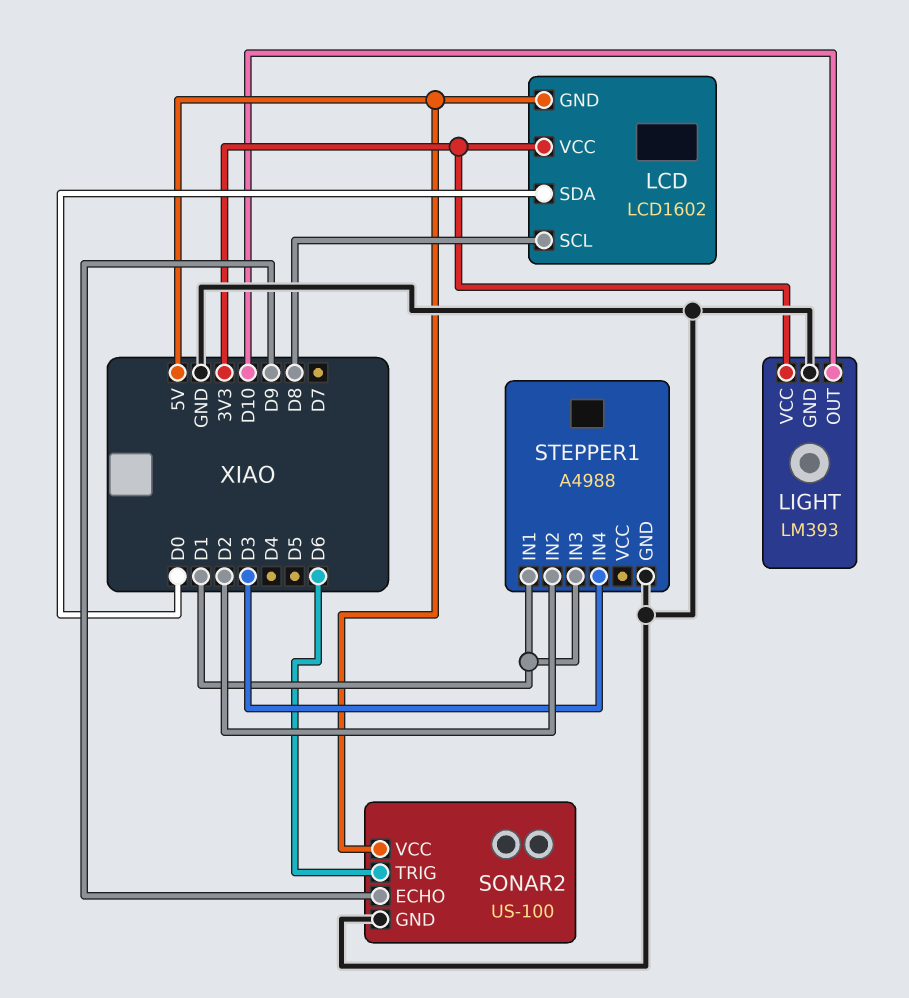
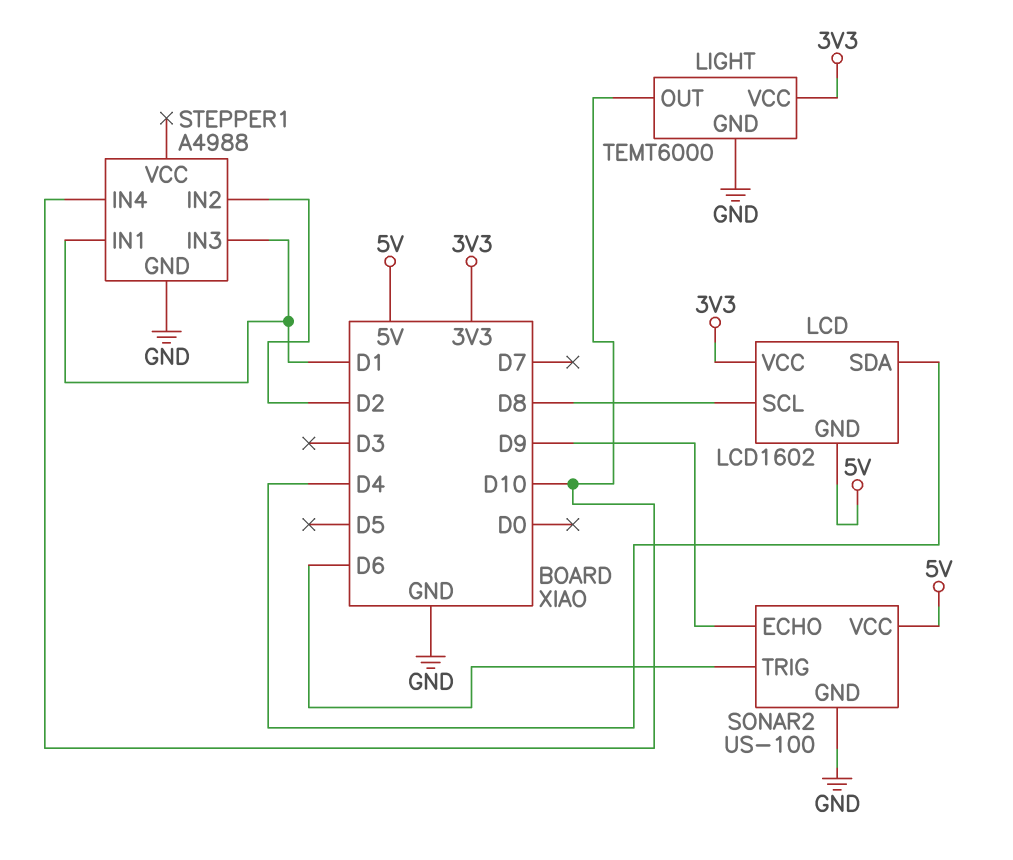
LCD pin SDA: D0 -> D4
LIGHT: LM393 -> TEMT6000
STEPPER1 pin IN4: D3 -> D10

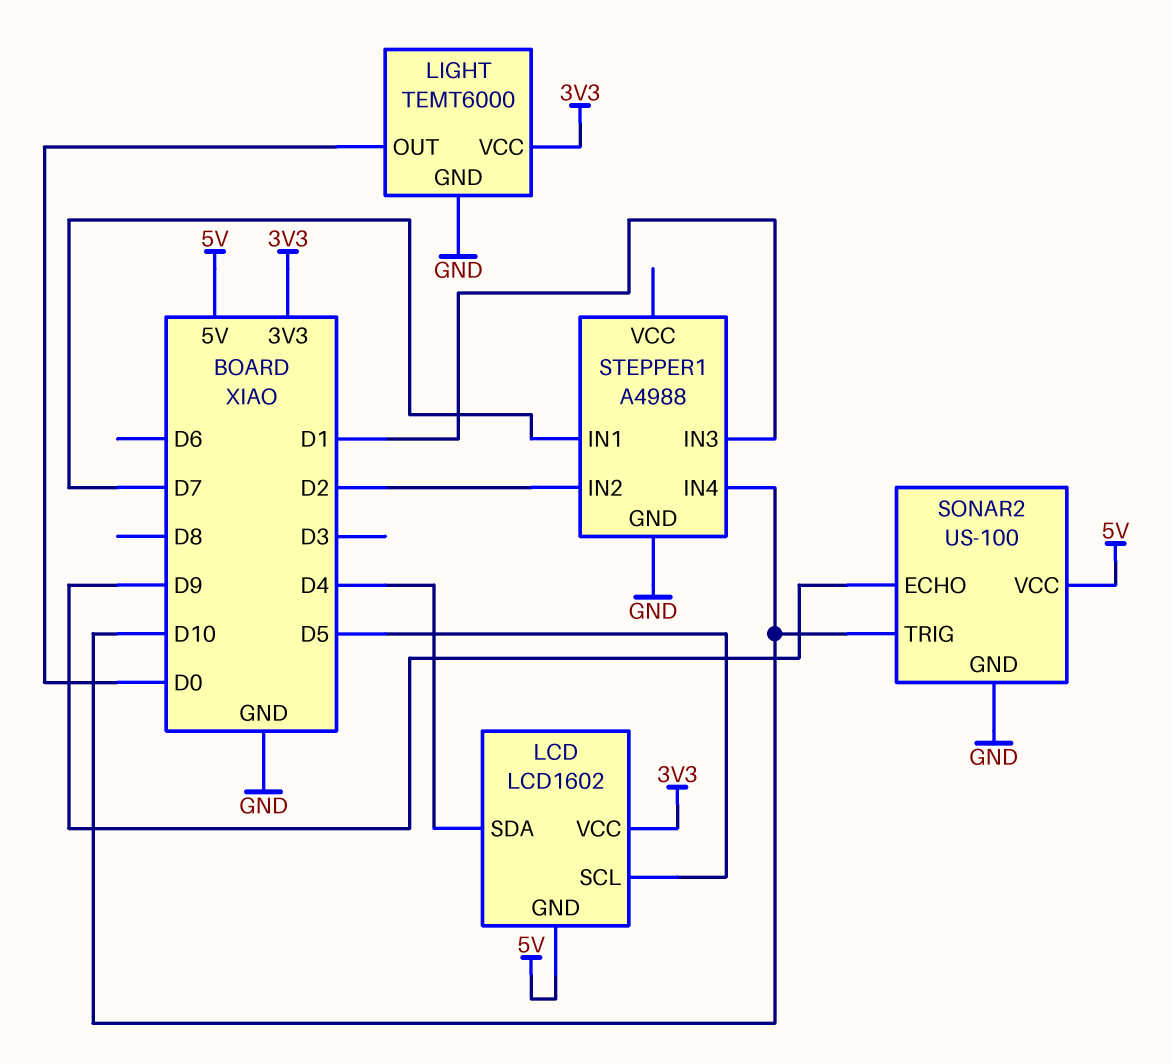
LCD pin SCL: D8 -> D5
LIGHT pin OUT: D10 -> D0
SONAR2 pin TRIG: D6 -> D10
STEPPER1 pin IN1: D1 -> D7

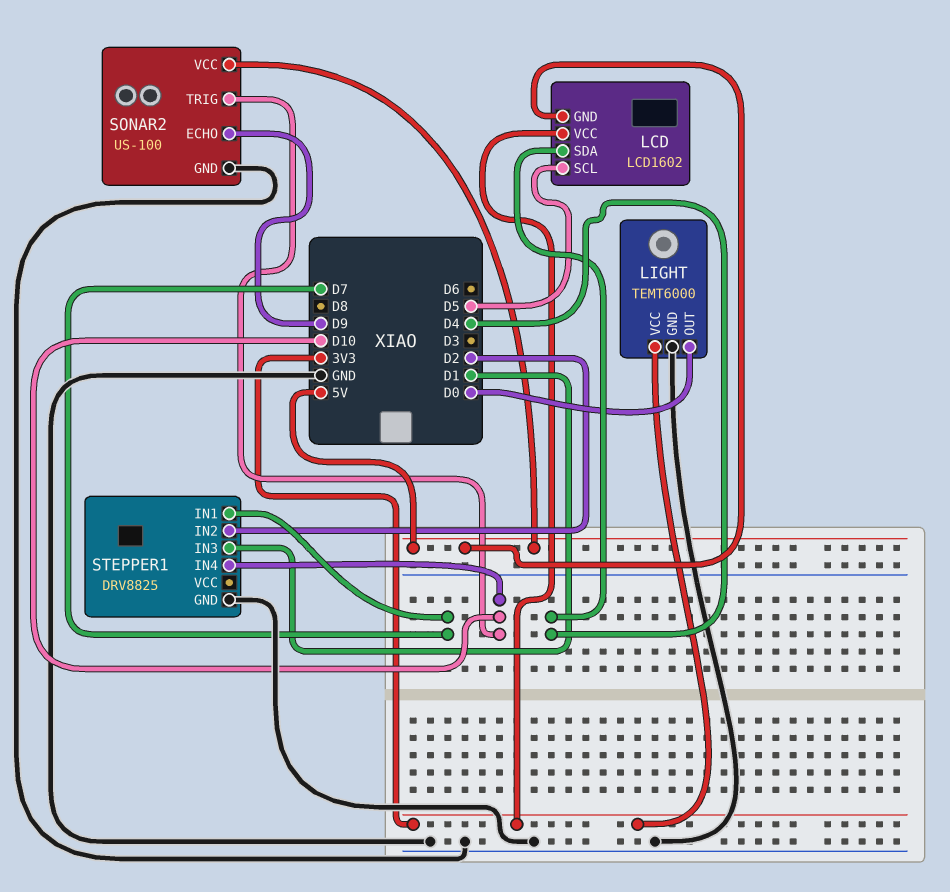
STEPPER1: A4988 -> DRV8825

